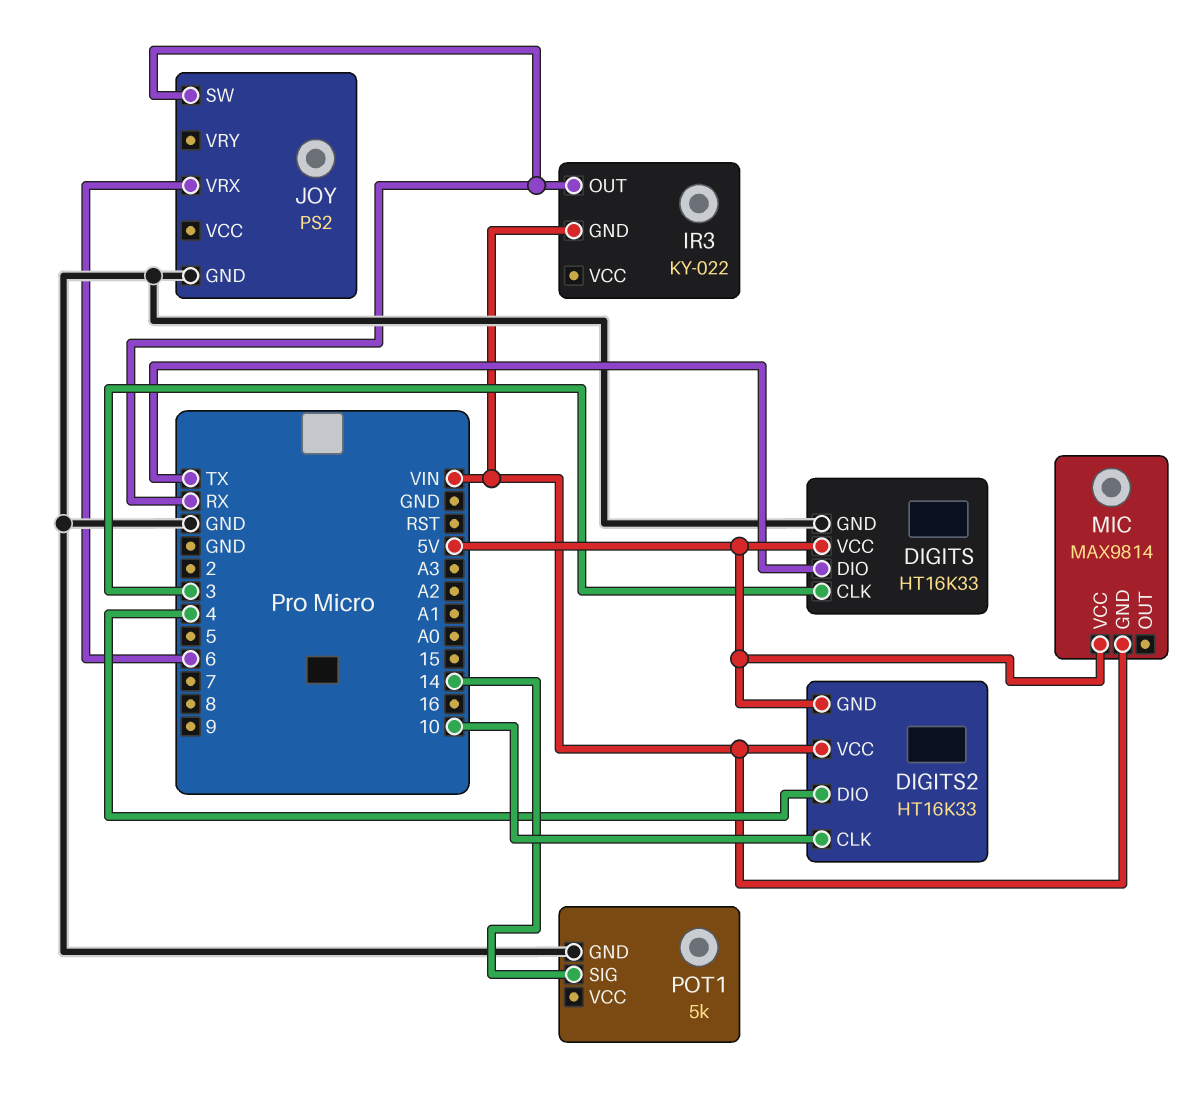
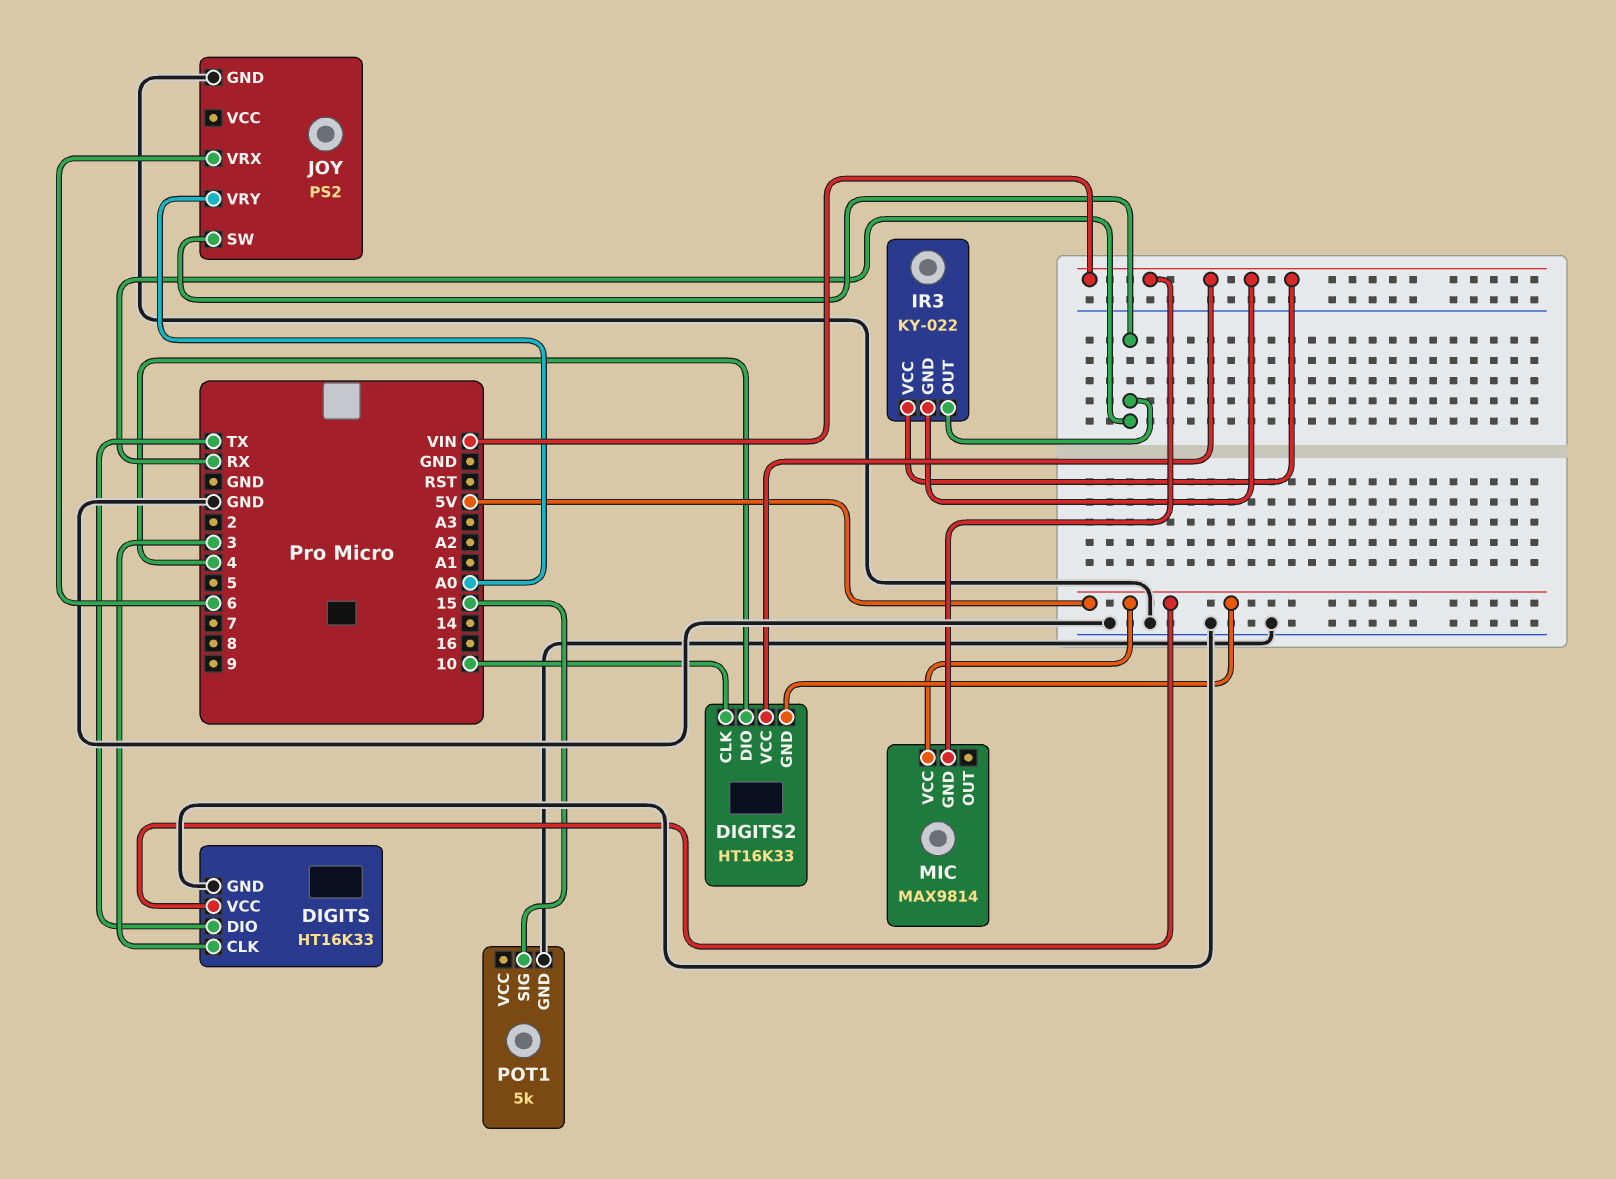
IR3 pin VCC: none -> VIN
JOY pin VRY: none -> A0
POT1 pin SIG: 14 -> 15

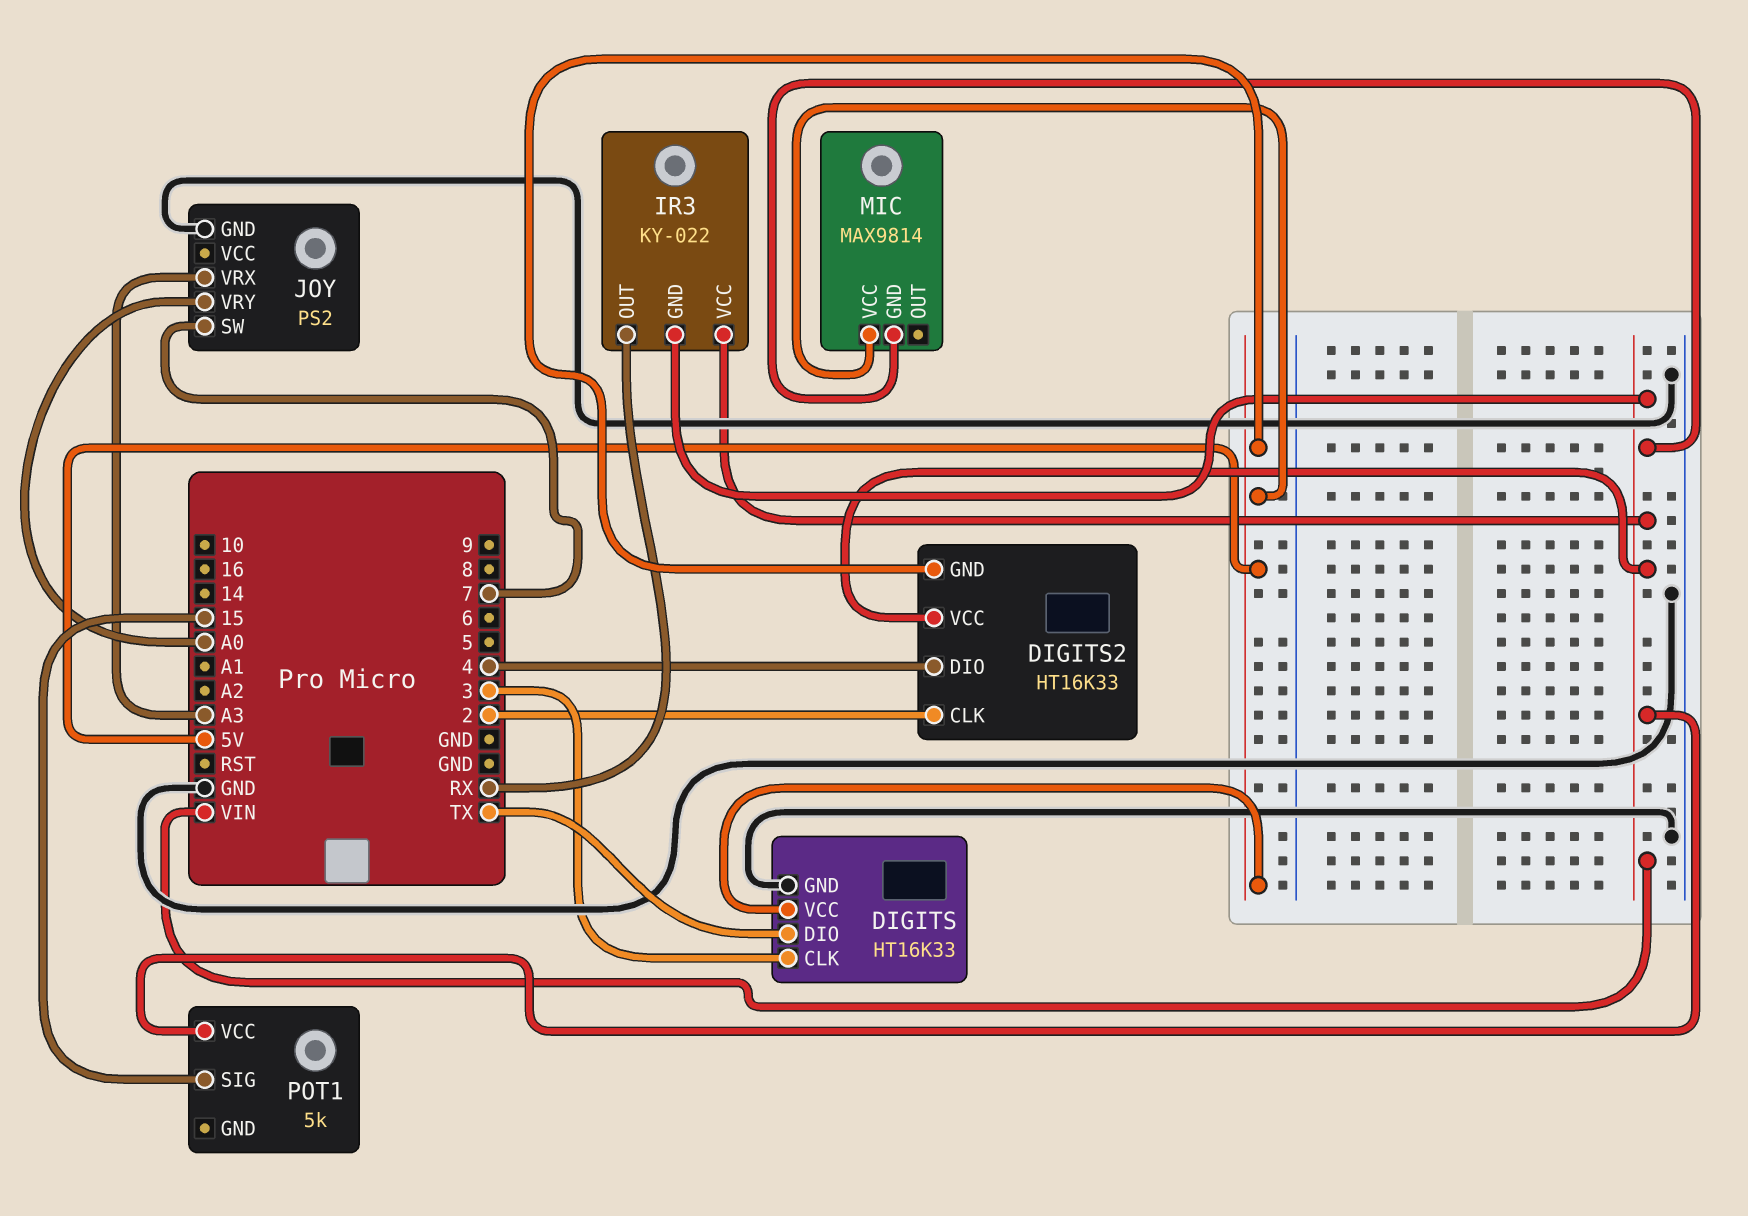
DIGITS2 pin CLK: 10 -> 2
JOY pin SW: RX -> 7
JOY pin VRX: 6 -> A3
POT1 pin GND: GND -> none
POT1 pin VCC: none -> VIN

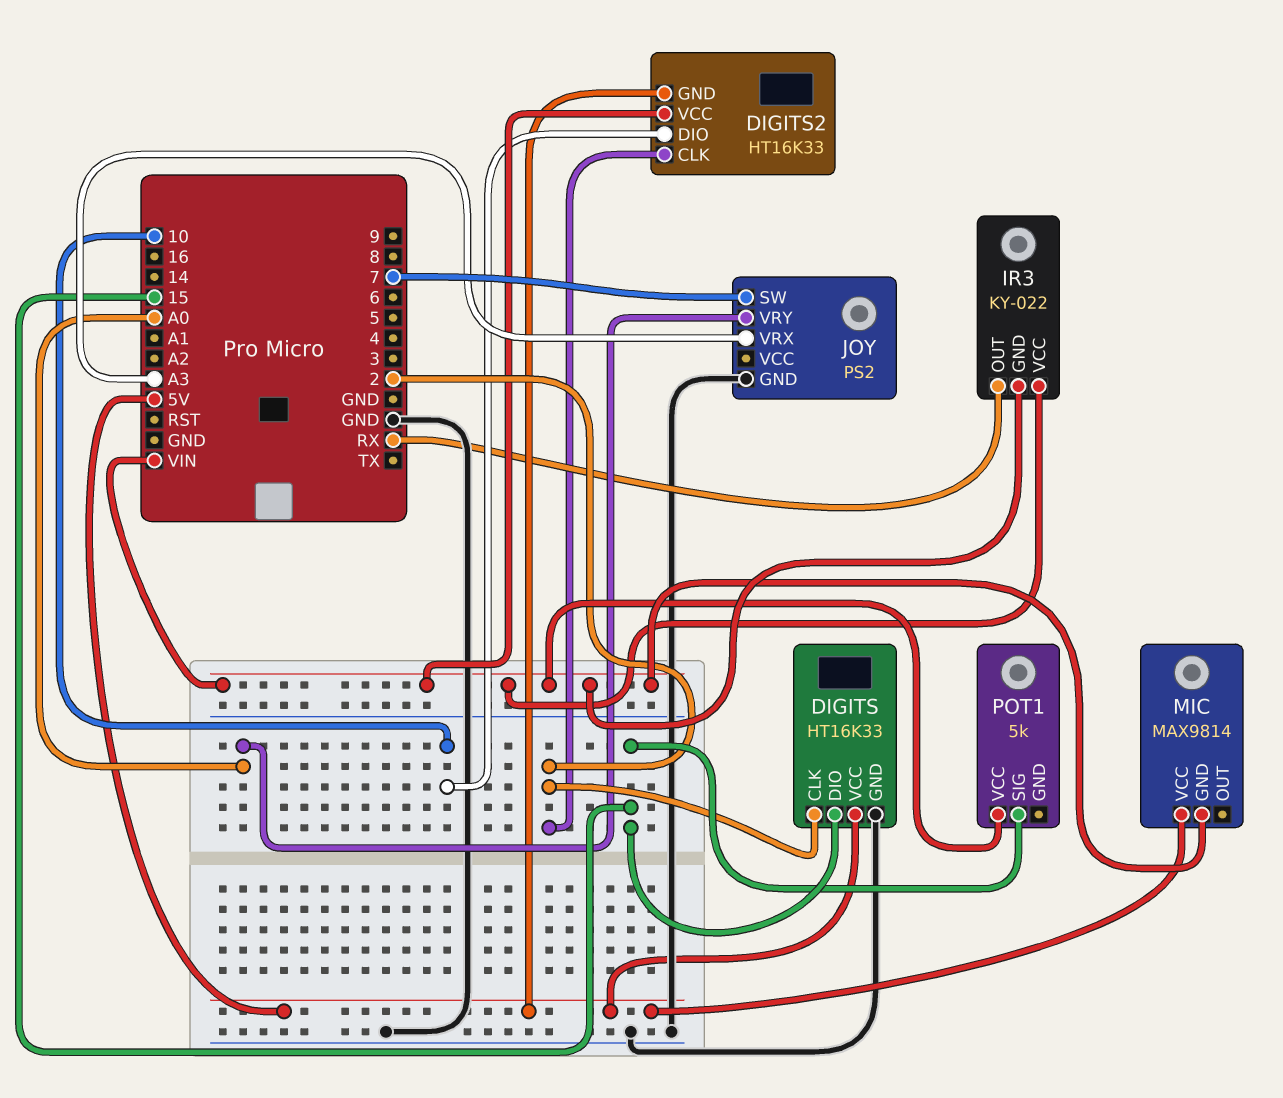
DIGITS pin CLK: 3 -> 2
DIGITS pin DIO: TX -> 15
DIGITS2 pin DIO: 4 -> 10

